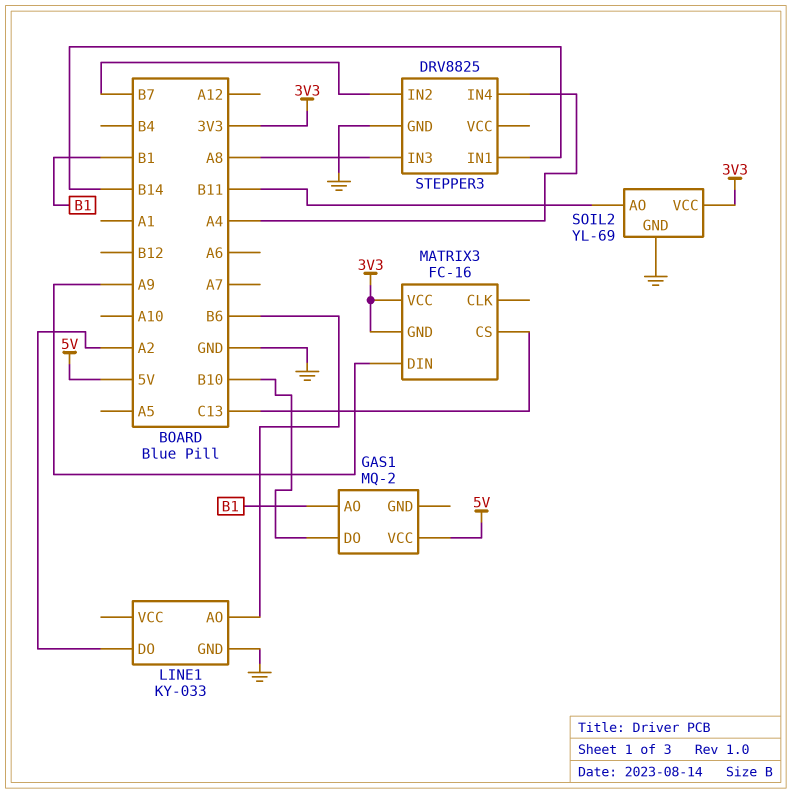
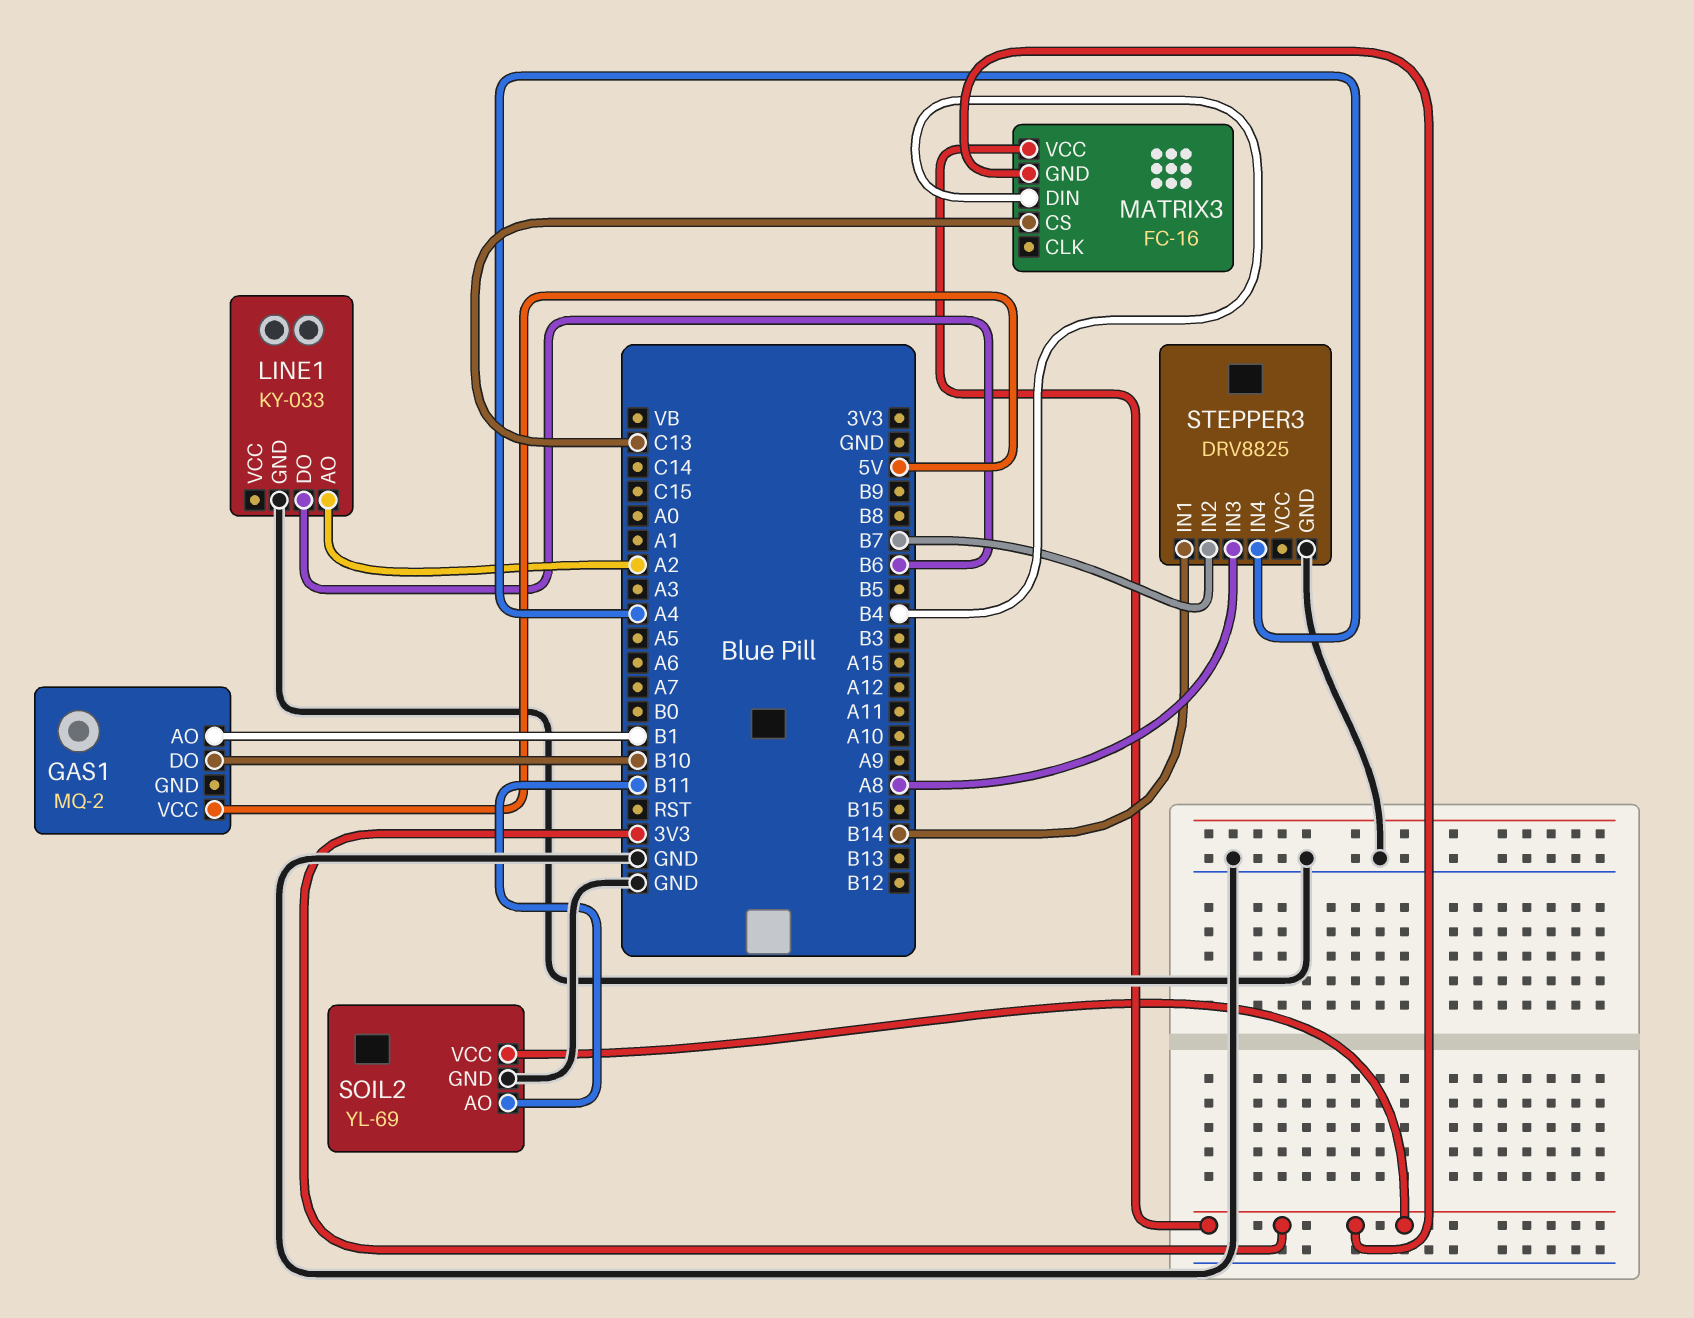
LINE1 pin AO: B6 -> A2
LINE1 pin DO: A2 -> B6
MATRIX3 pin DIN: A9 -> B4

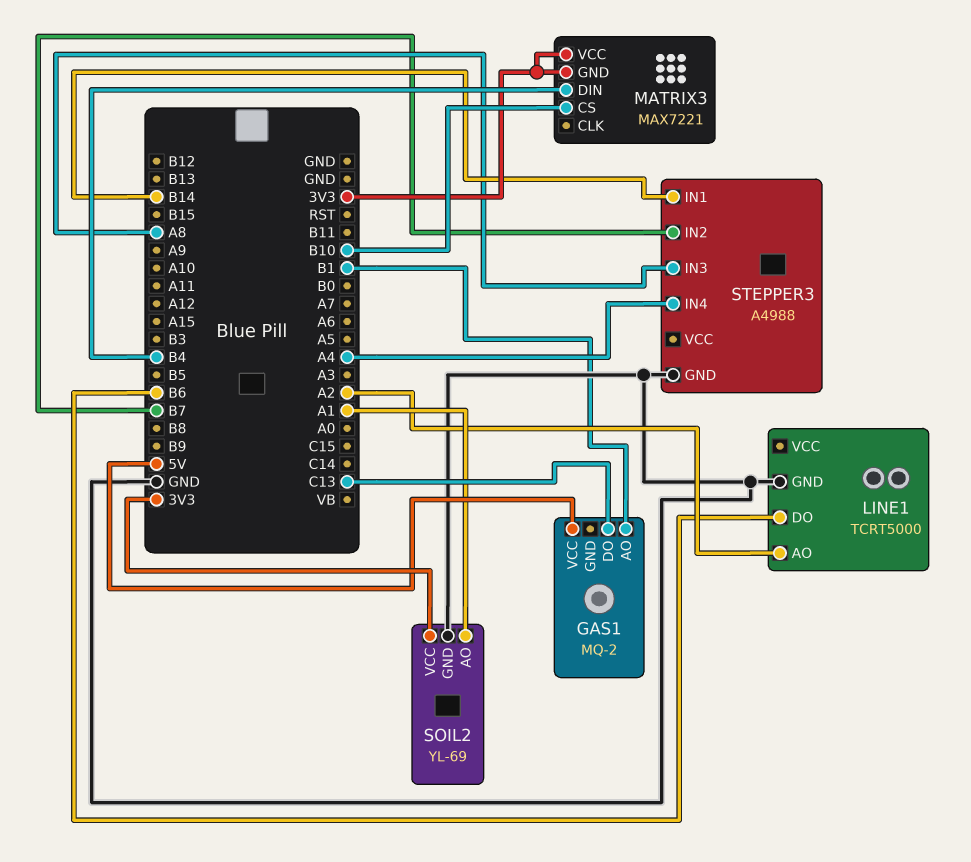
GAS1 pin DO: B10 -> C13
LINE1: KY-033 -> TCRT5000
MATRIX3: FC-16 -> MAX7221
MATRIX3 pin CS: C13 -> B10
SOIL2 pin AO: B11 -> A1
STEPPER3: DRV8825 -> A4988

